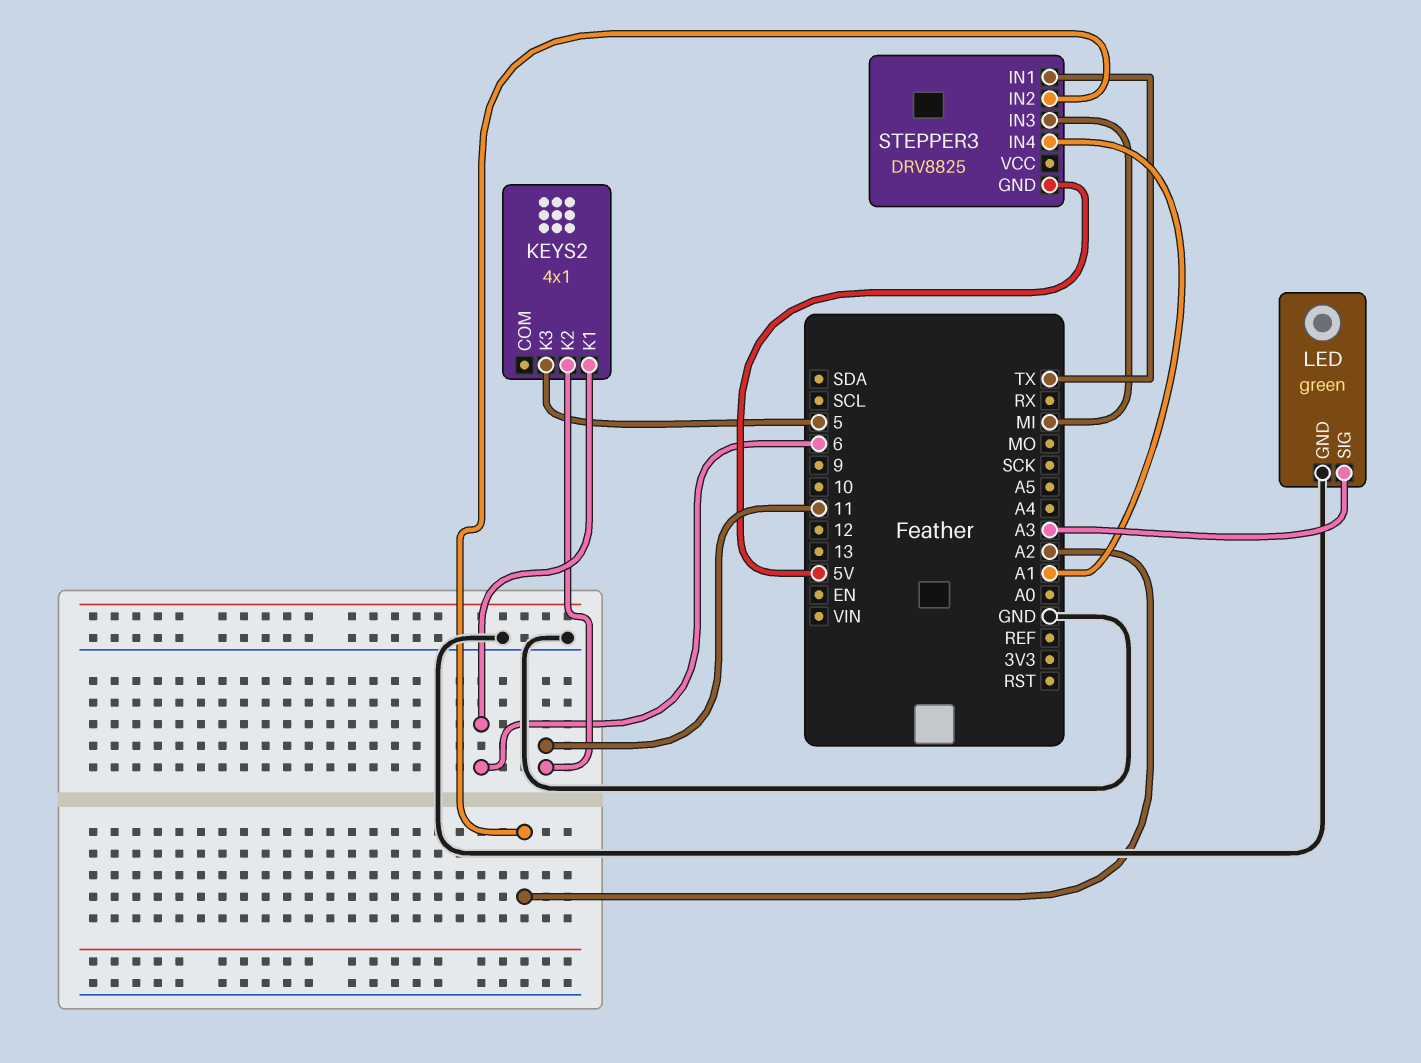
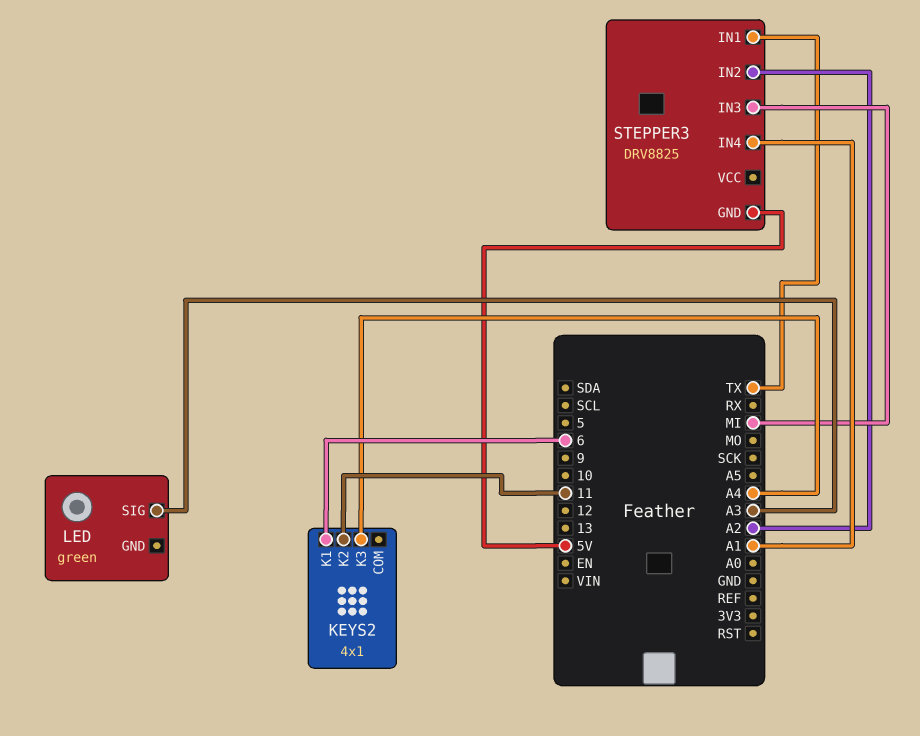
KEYS2 pin K3: 5 -> A4
LED pin GND: GND -> none

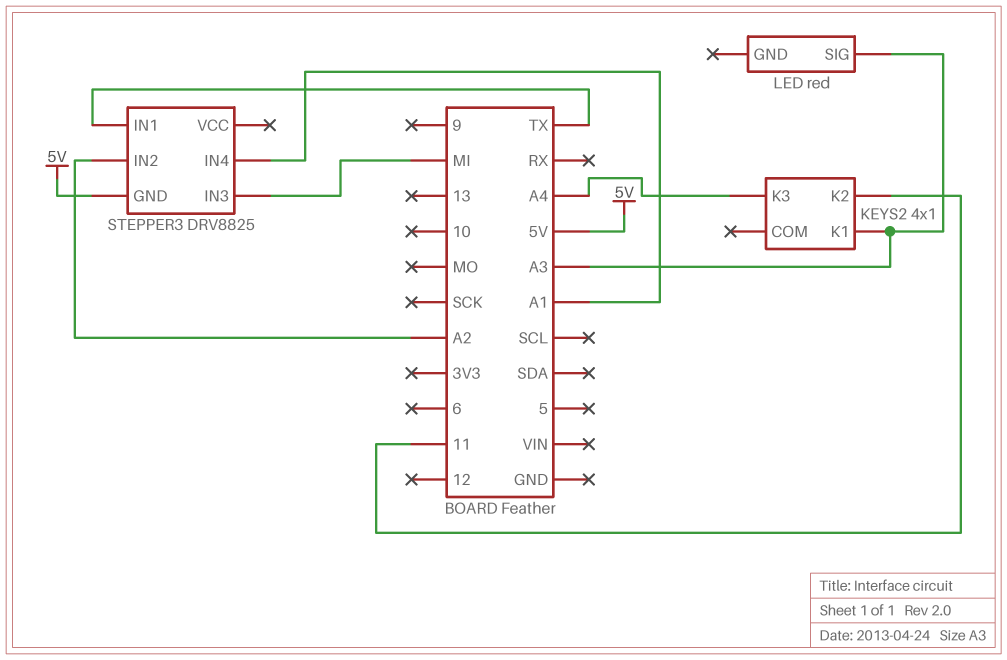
KEYS2 pin K1: 6 -> A3
LED: green -> red

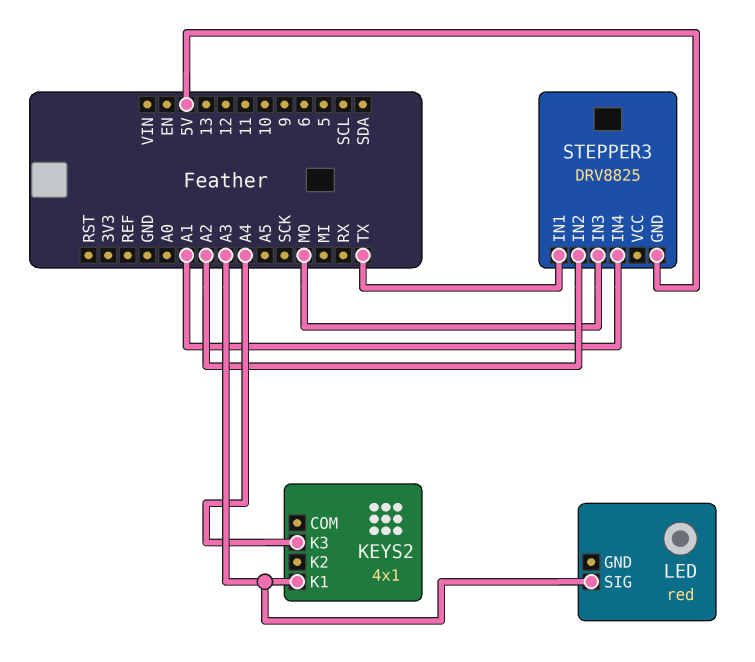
KEYS2 pin K2: 11 -> none
STEPPER3 pin IN3: MI -> MO

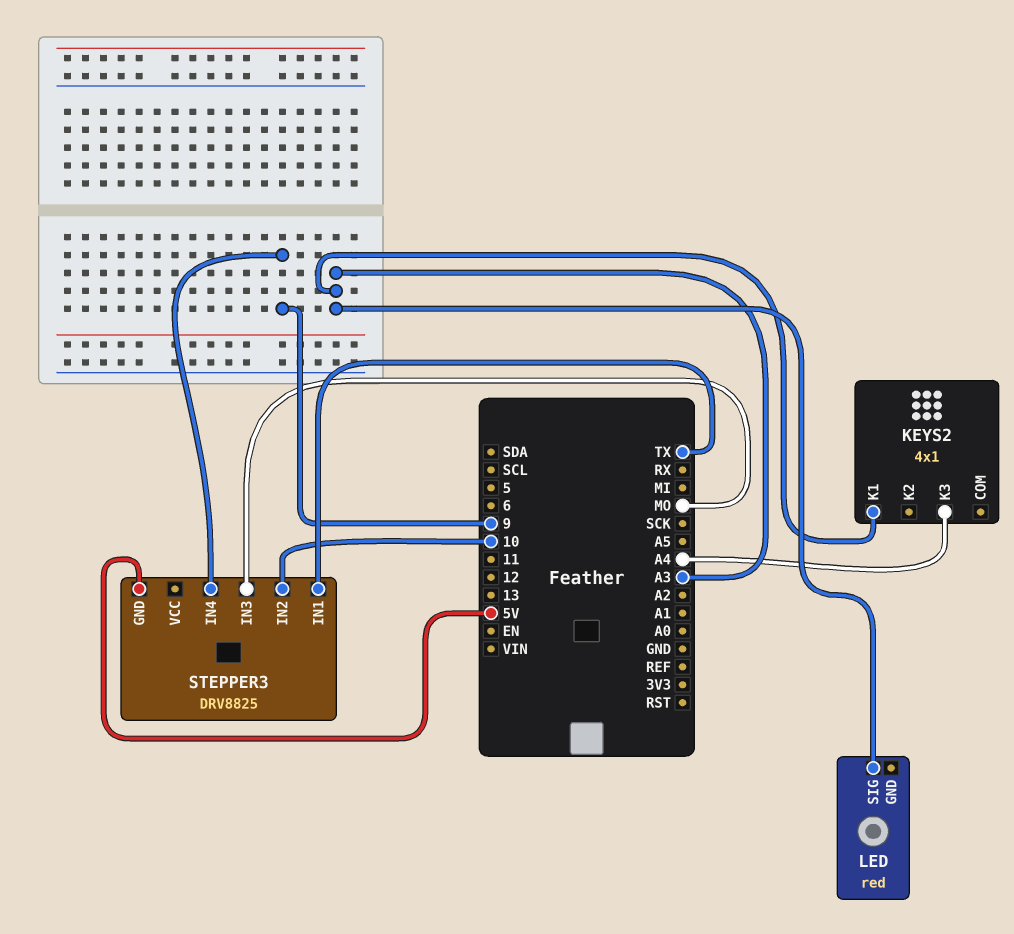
STEPPER3 pin IN2: A2 -> 10
STEPPER3 pin IN4: A1 -> 9

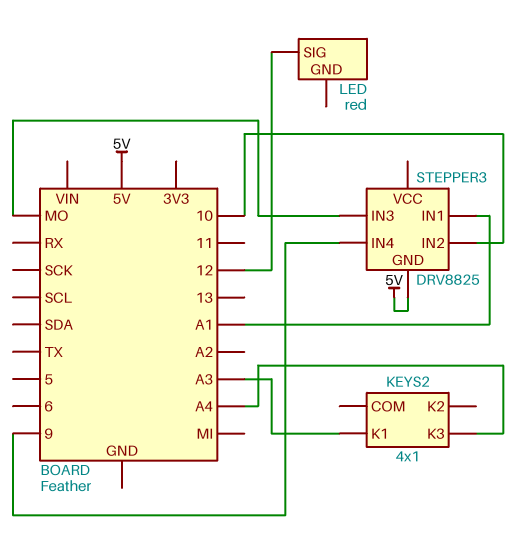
LED pin SIG: A3 -> 12
STEPPER3 pin IN1: TX -> A1

